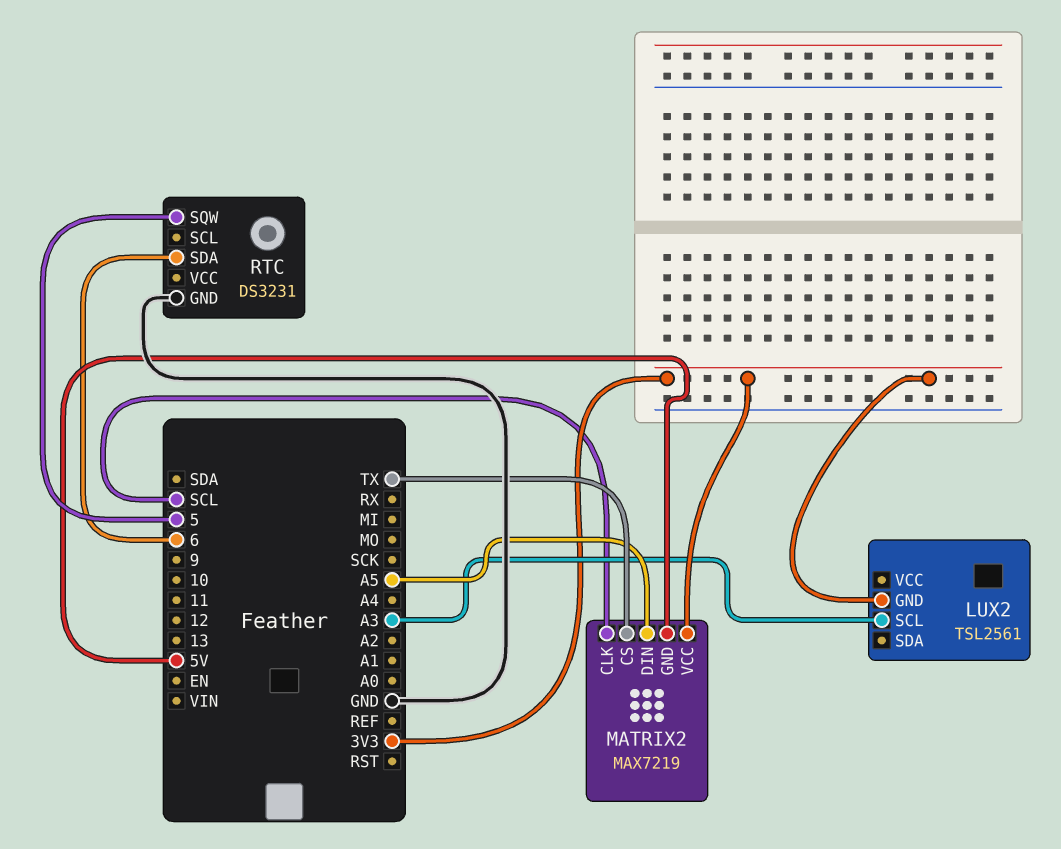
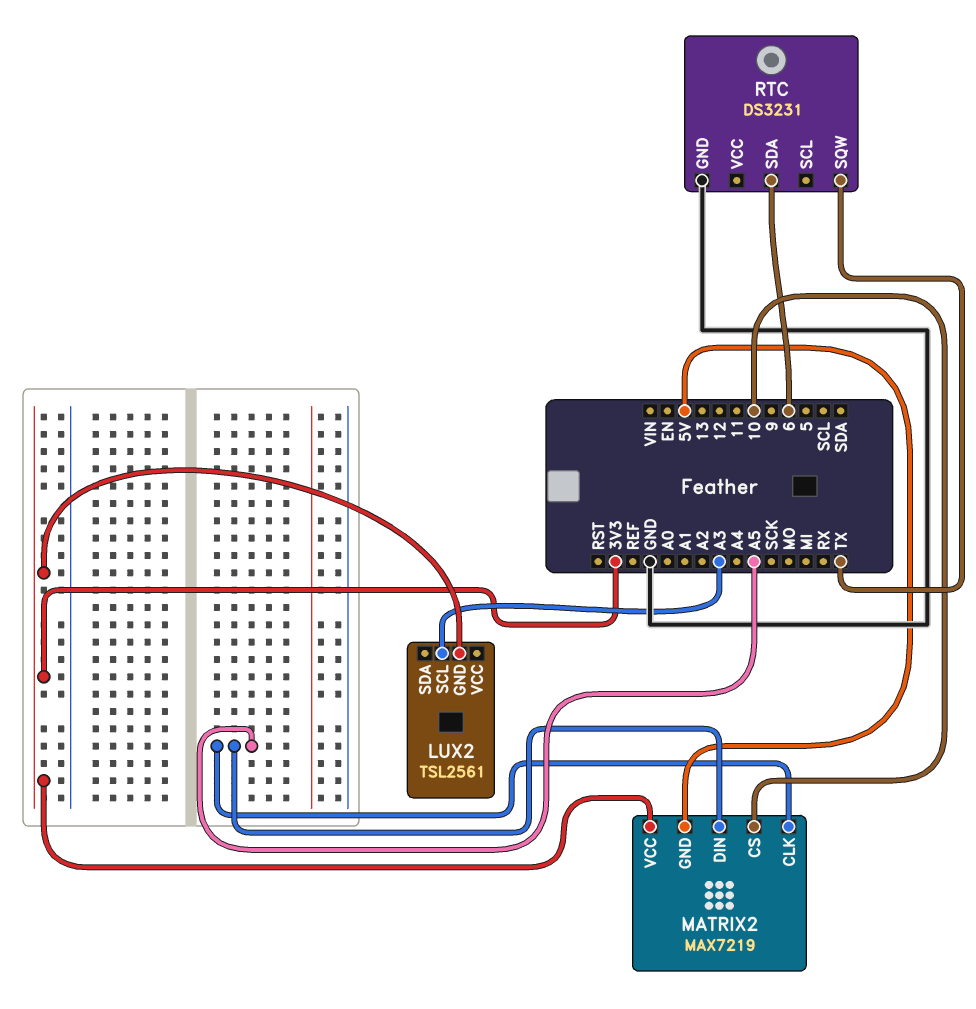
MATRIX2 pin CLK: SCL -> A5
MATRIX2 pin CS: TX -> 10
RTC pin SQW: 5 -> TX

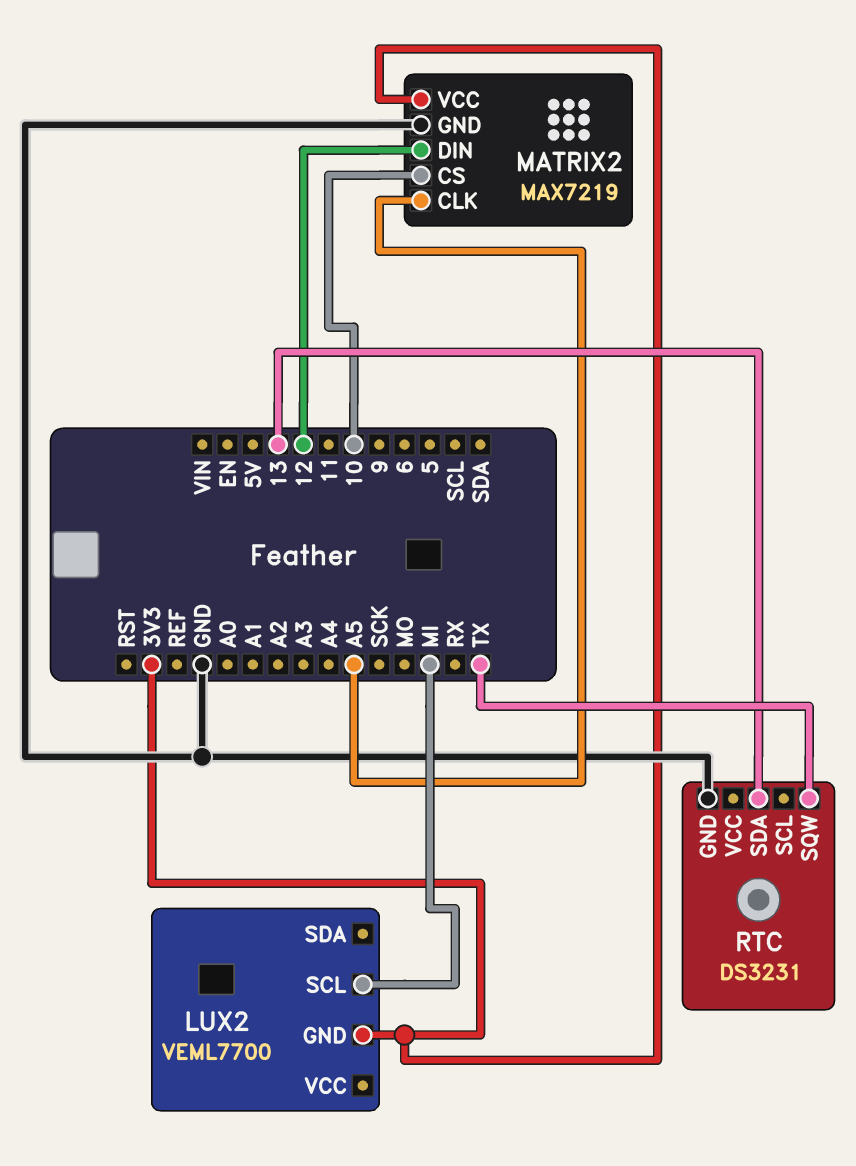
LUX2: TSL2561 -> VEML7700
LUX2 pin SCL: A3 -> MI
MATRIX2 pin DIN: A5 -> 12
MATRIX2 pin GND: 5V -> GND
RTC pin SDA: 6 -> 13

